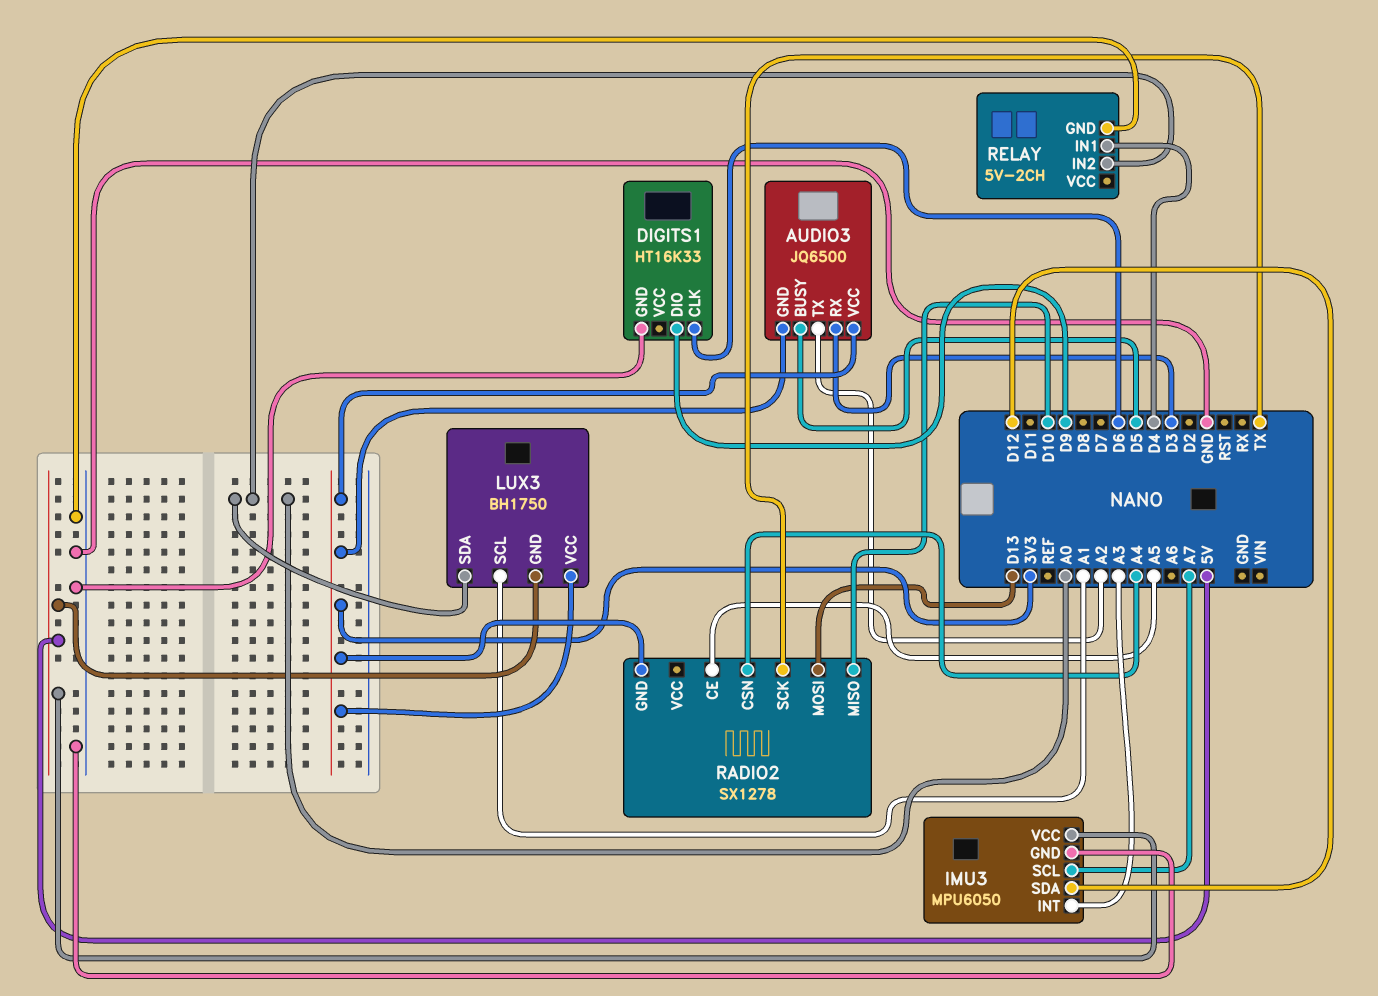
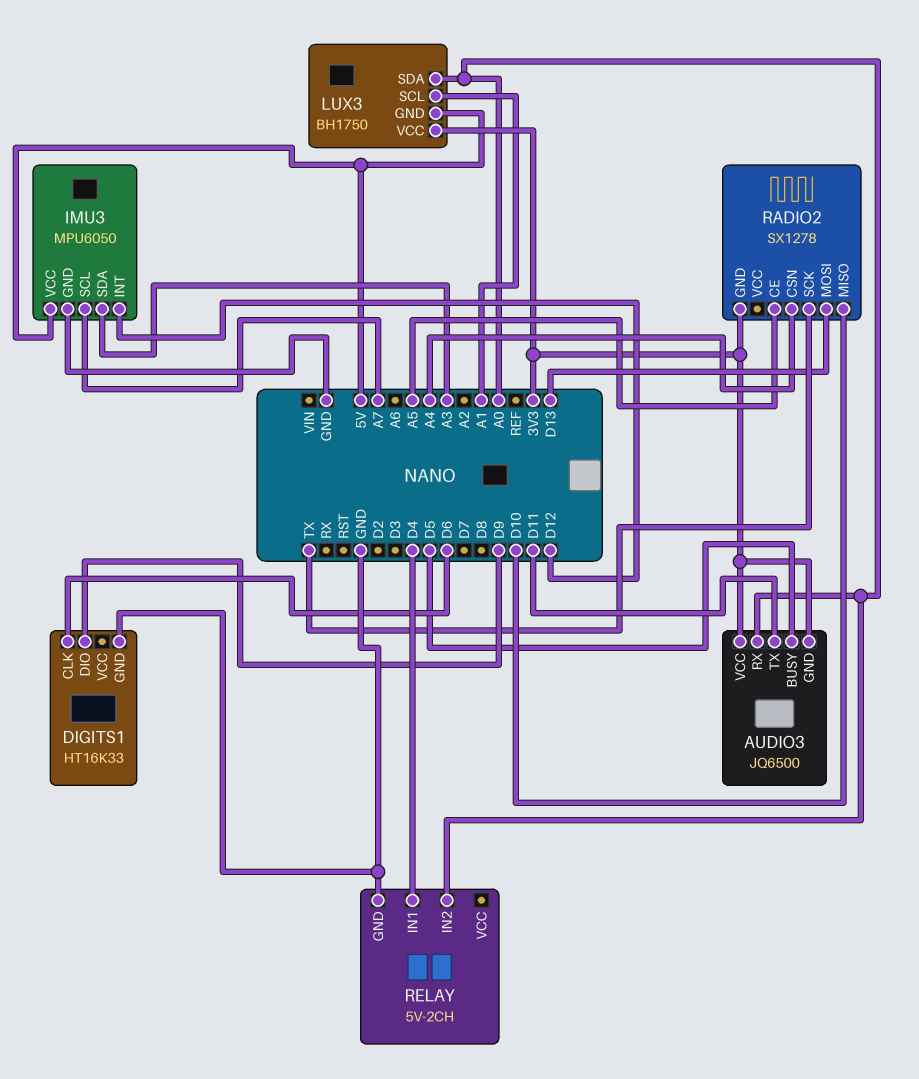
AUDIO3 pin RX: D3 -> A0
AUDIO3 pin TX: A2 -> D11
IMU3 pin INT: A3 -> D12
IMU3 pin SDA: D12 -> A3

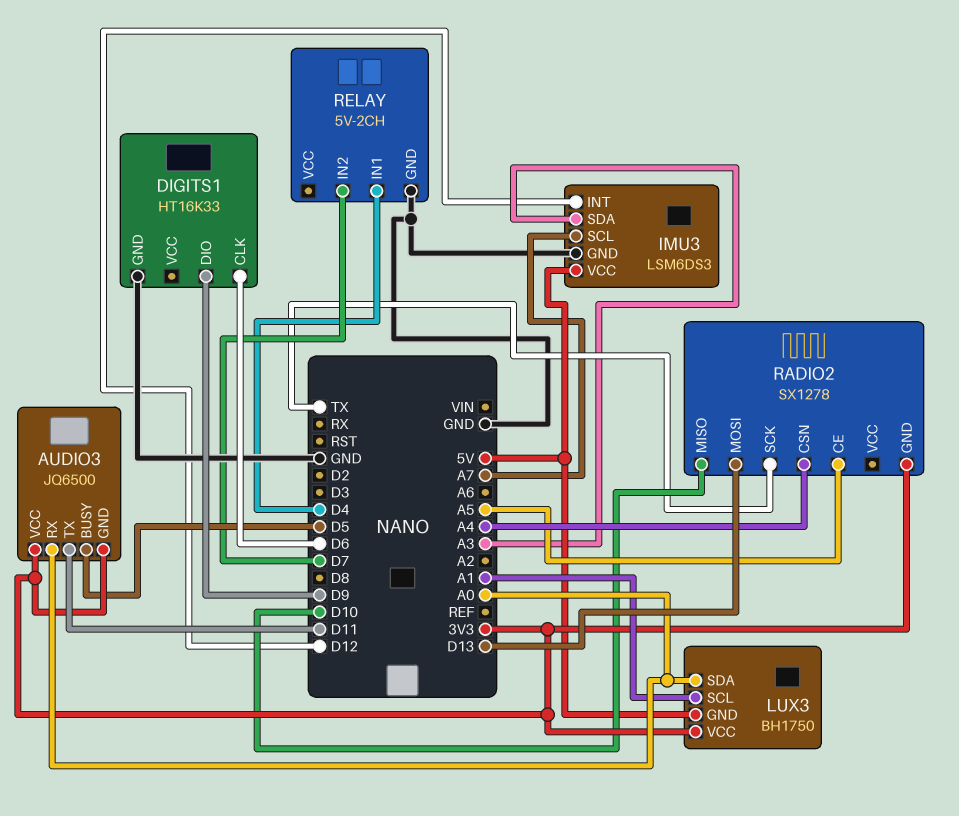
IMU3: MPU6050 -> LSM6DS3
RELAY pin IN2: A0 -> D7

